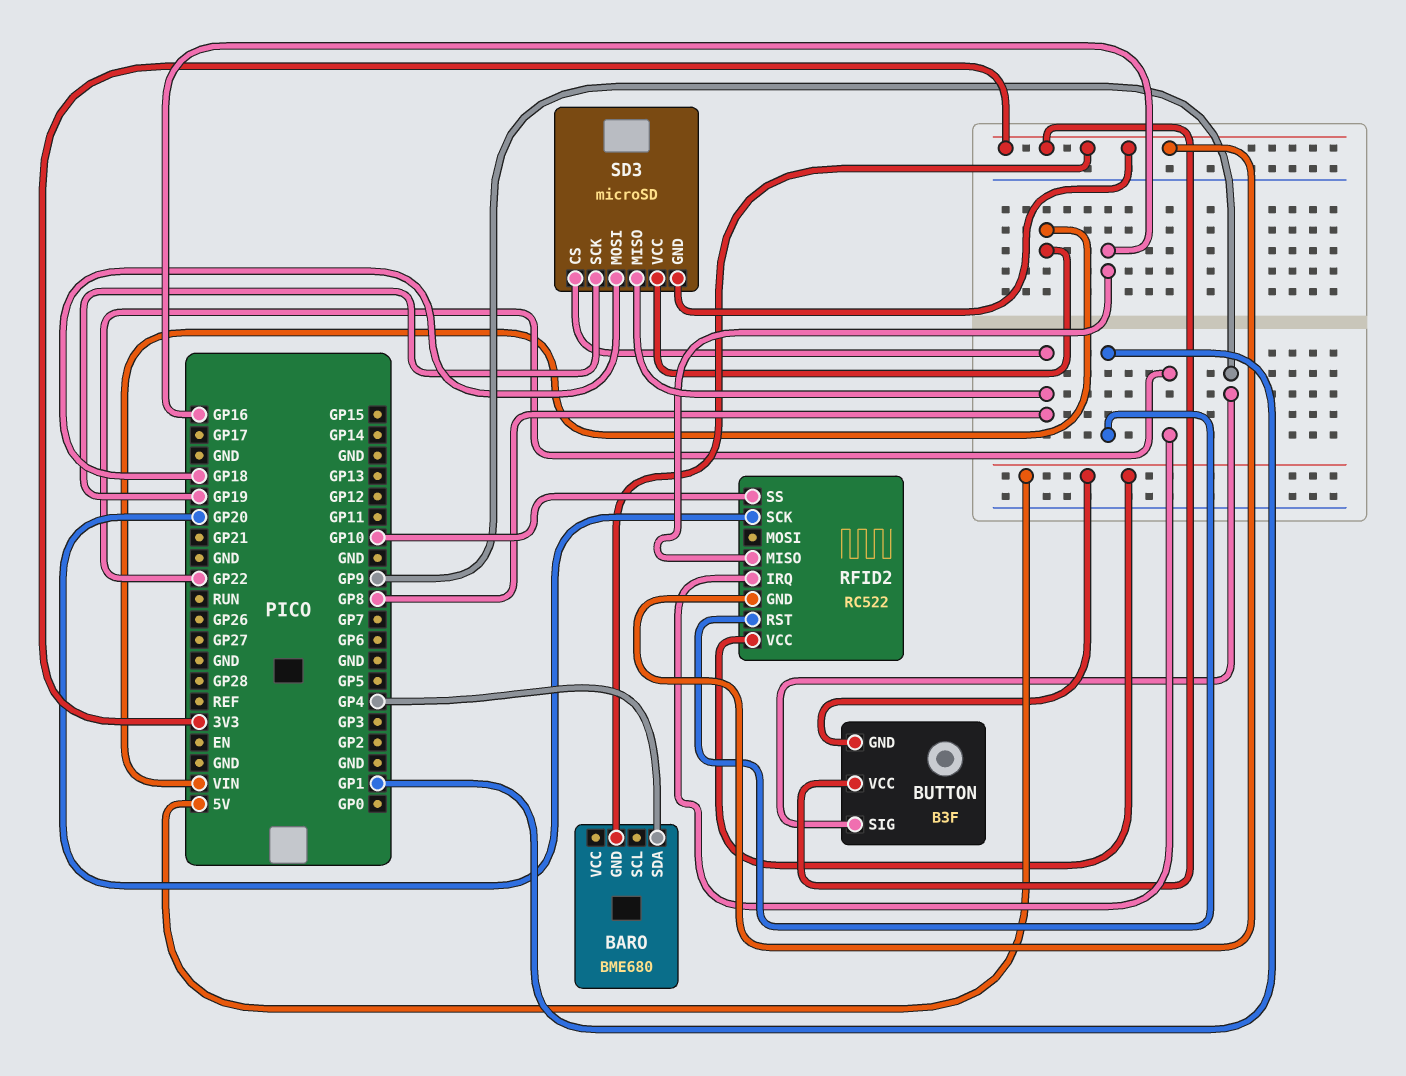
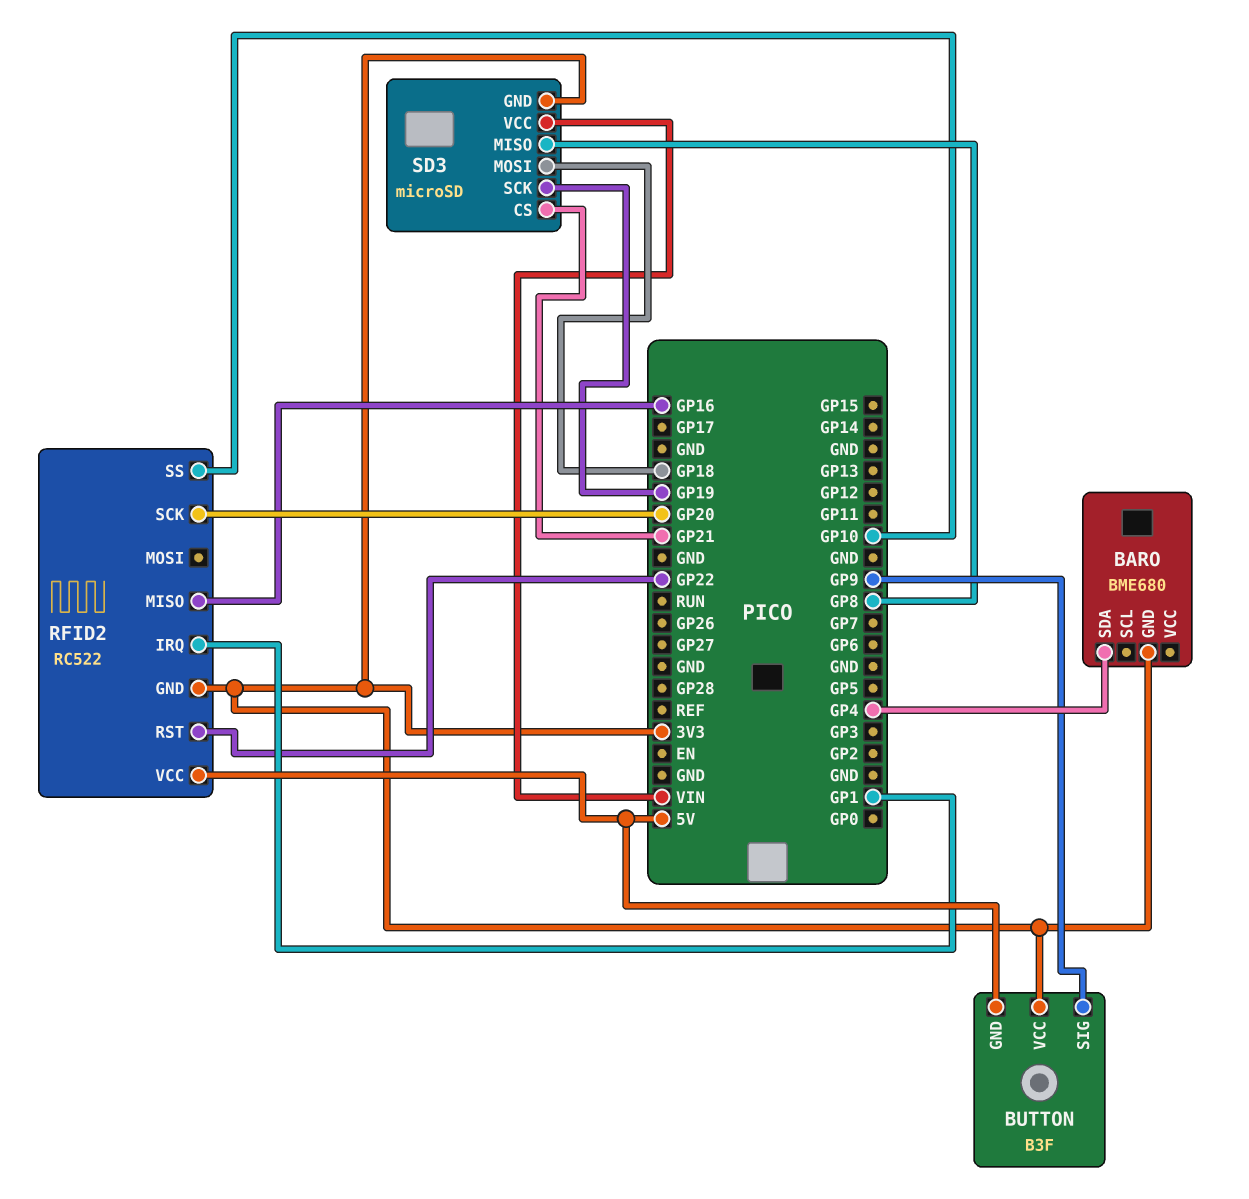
RFID2 pin IRQ: GP22 -> GP1
RFID2 pin RST: GP1 -> GP22
SD3 pin CS: GP8 -> GP21

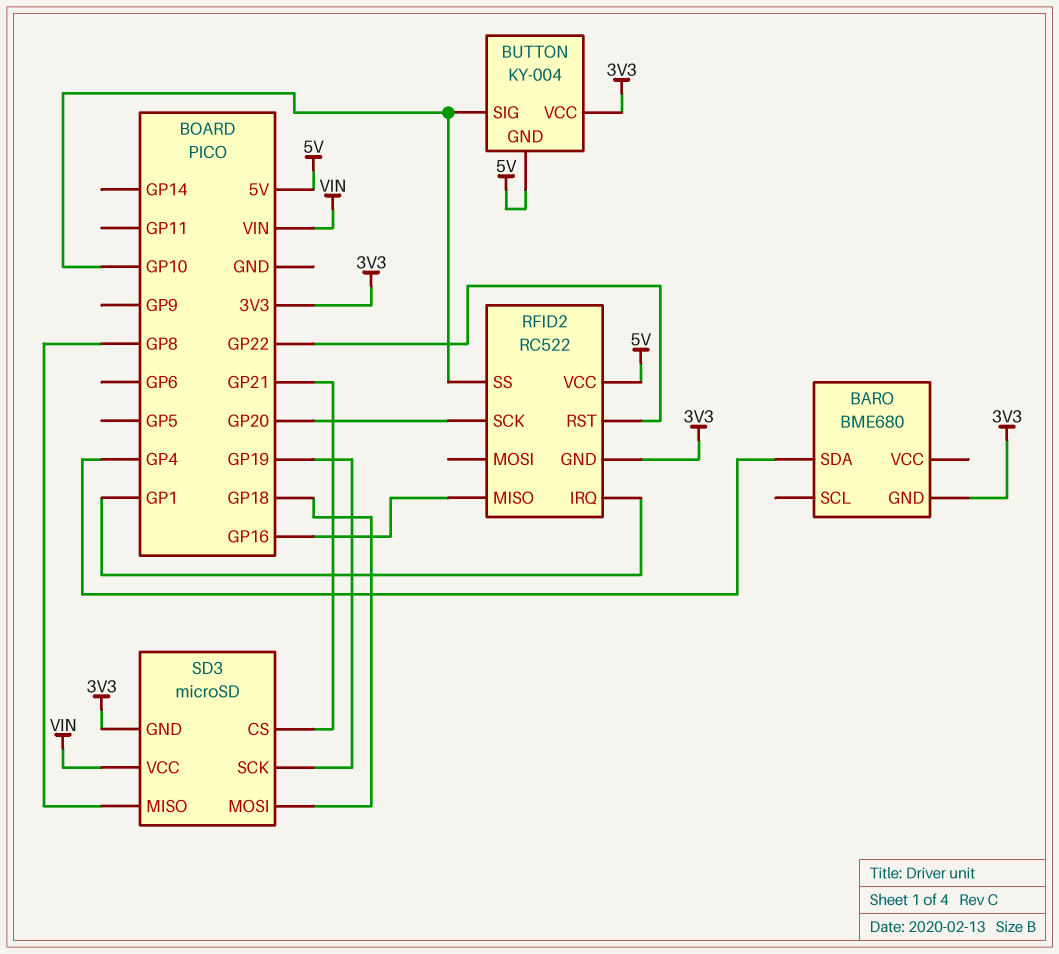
BUTTON: B3F -> KY-004
BUTTON pin SIG: GP9 -> GP10

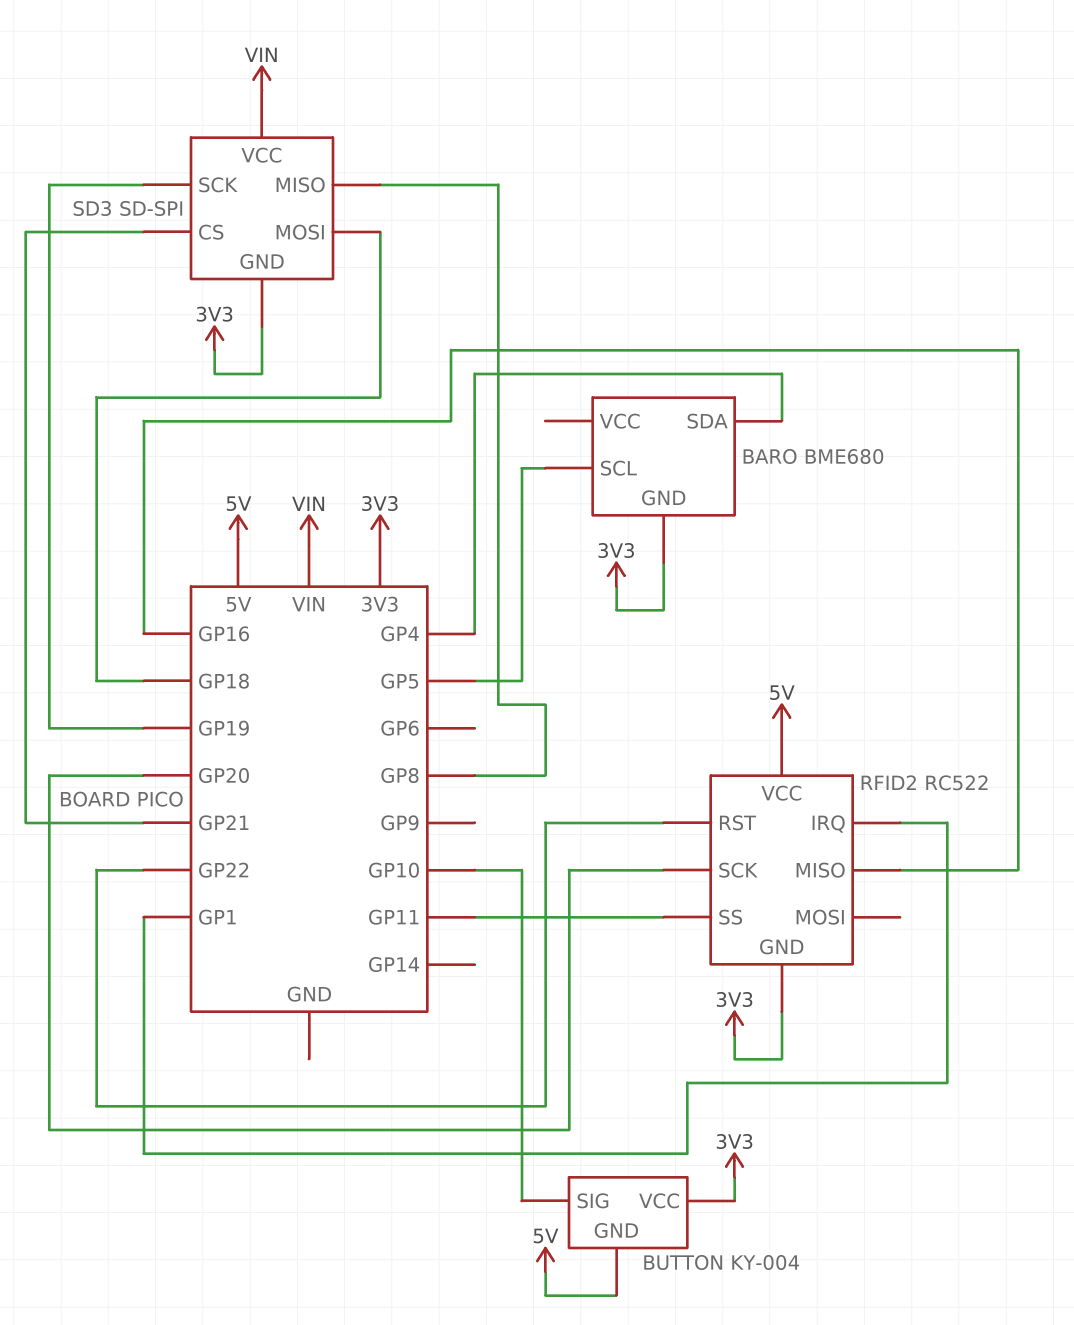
BARO pin SCL: none -> GP5
RFID2 pin SS: GP10 -> GP11
SD3: microSD -> SD-SPI

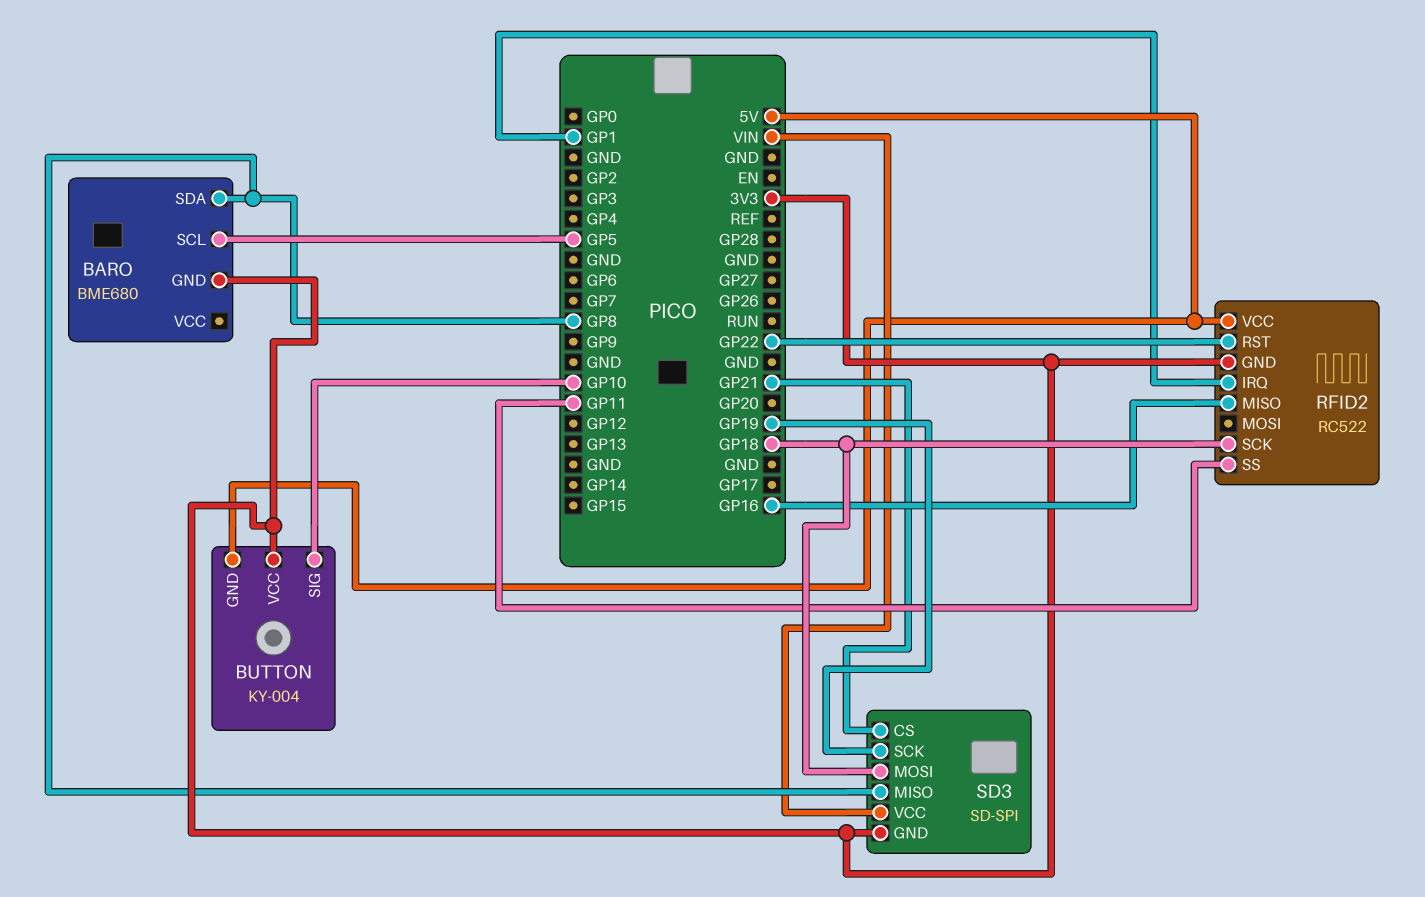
BARO pin SDA: GP4 -> GP8
RFID2 pin SCK: GP20 -> GP18

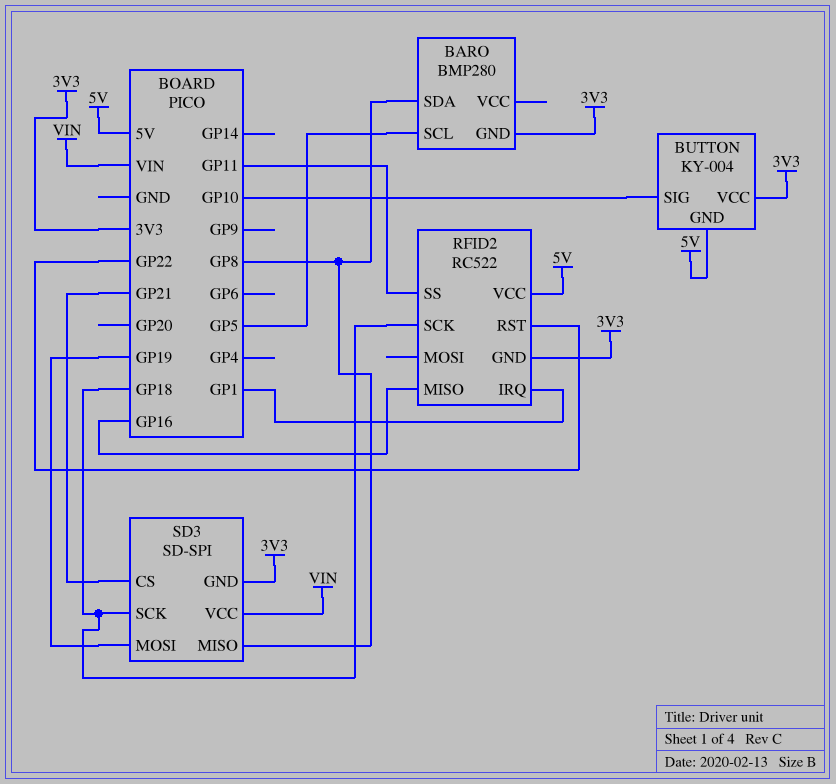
BARO: BME680 -> BMP280
SD3 pin MOSI: GP18 -> GP19
SD3 pin SCK: GP19 -> GP18

